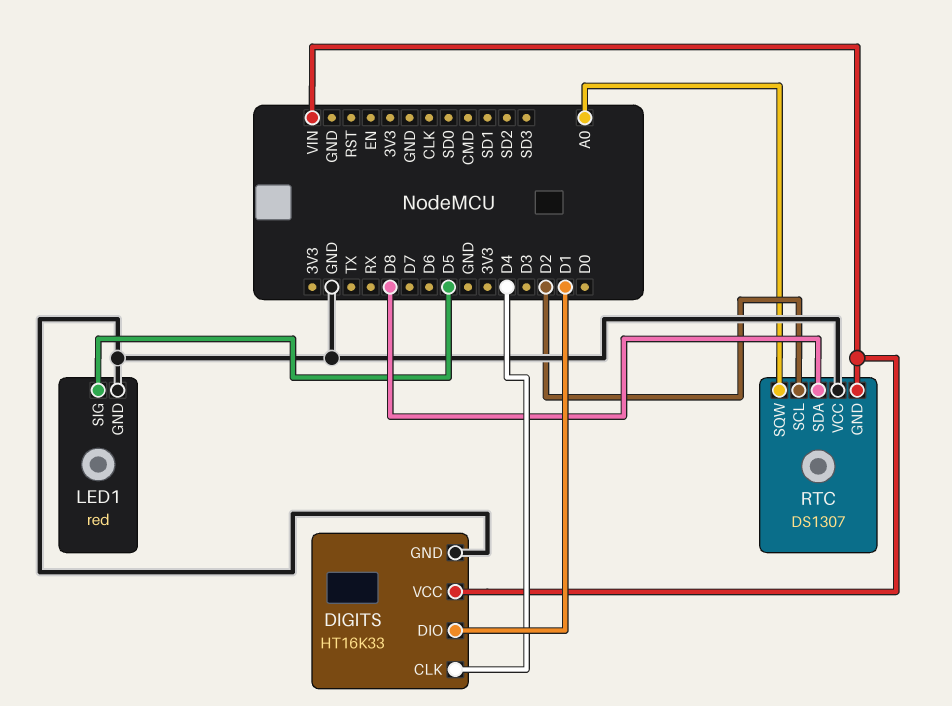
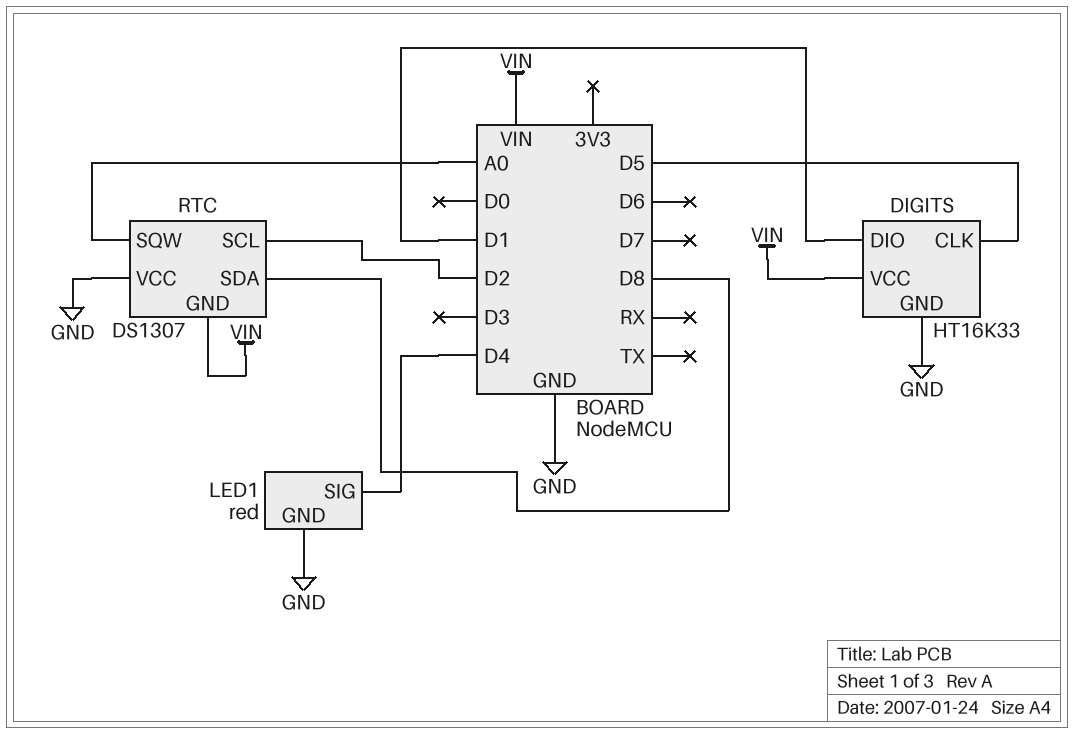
DIGITS pin CLK: D4 -> D5
LED1 pin SIG: D5 -> D4

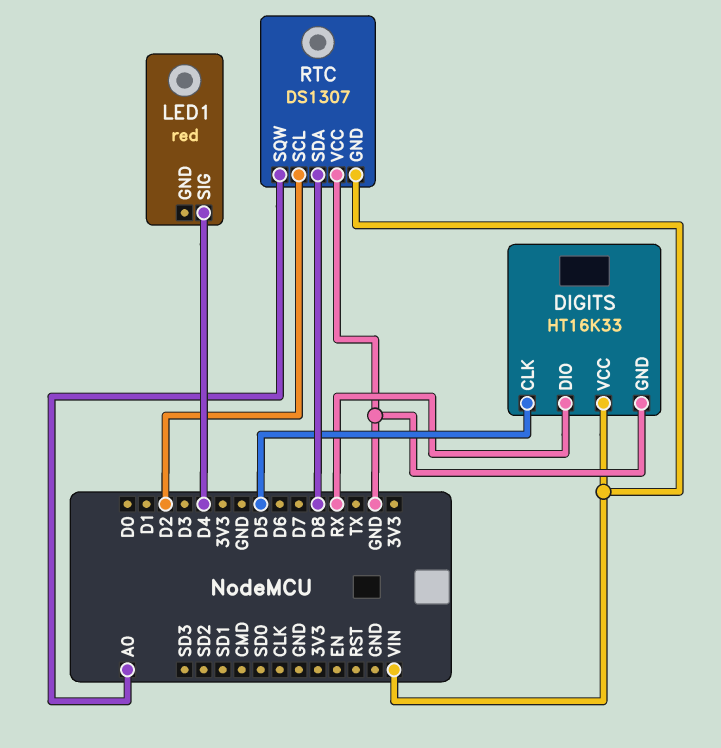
DIGITS pin DIO: D1 -> RX
LED1 pin GND: GND -> none

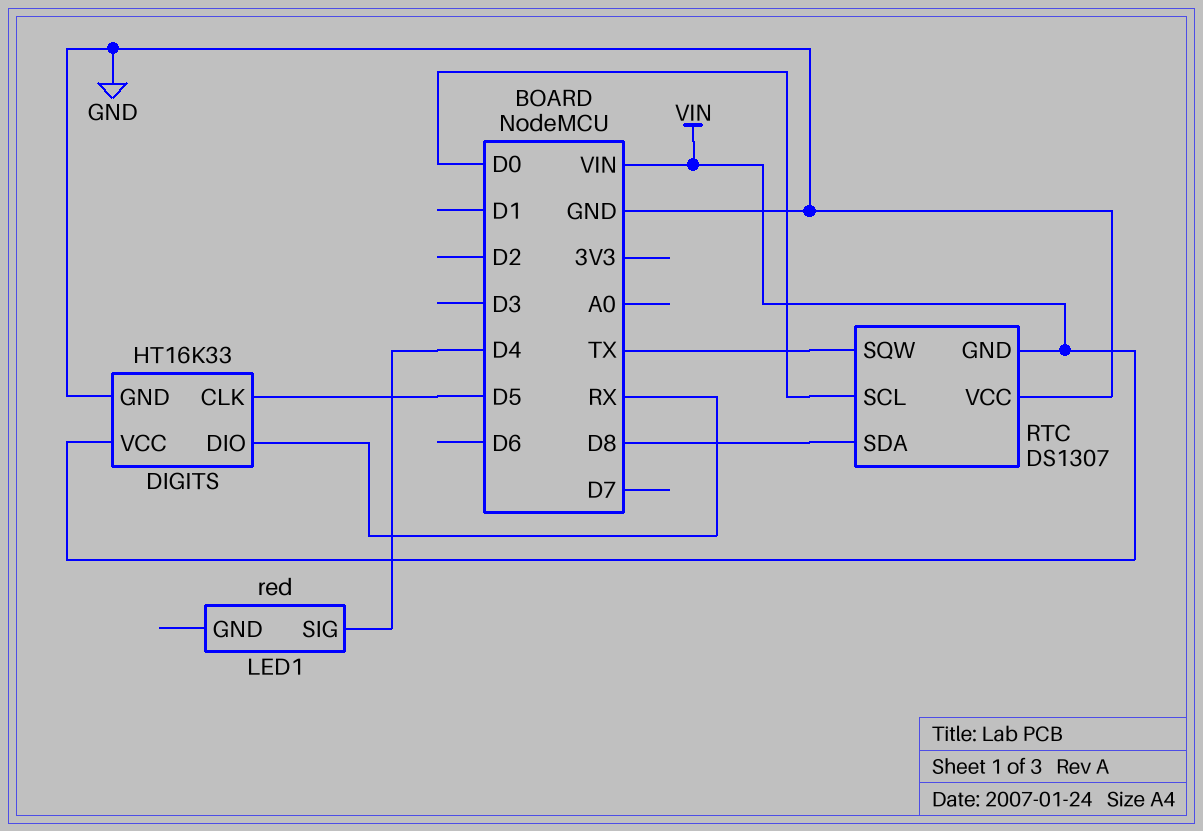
RTC pin SCL: D2 -> D0
RTC pin SQW: A0 -> TX

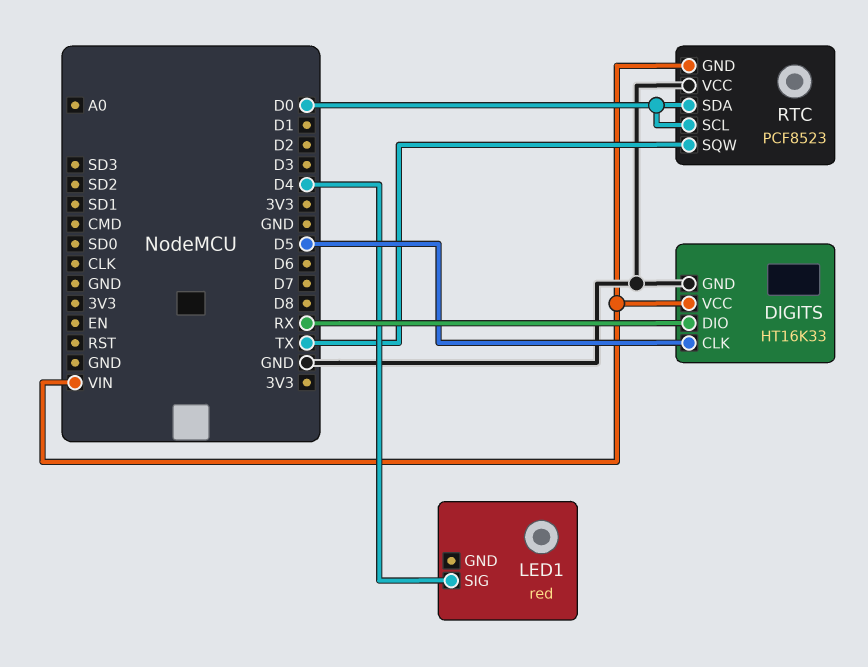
RTC: DS1307 -> PCF8523
RTC pin SDA: D8 -> D0

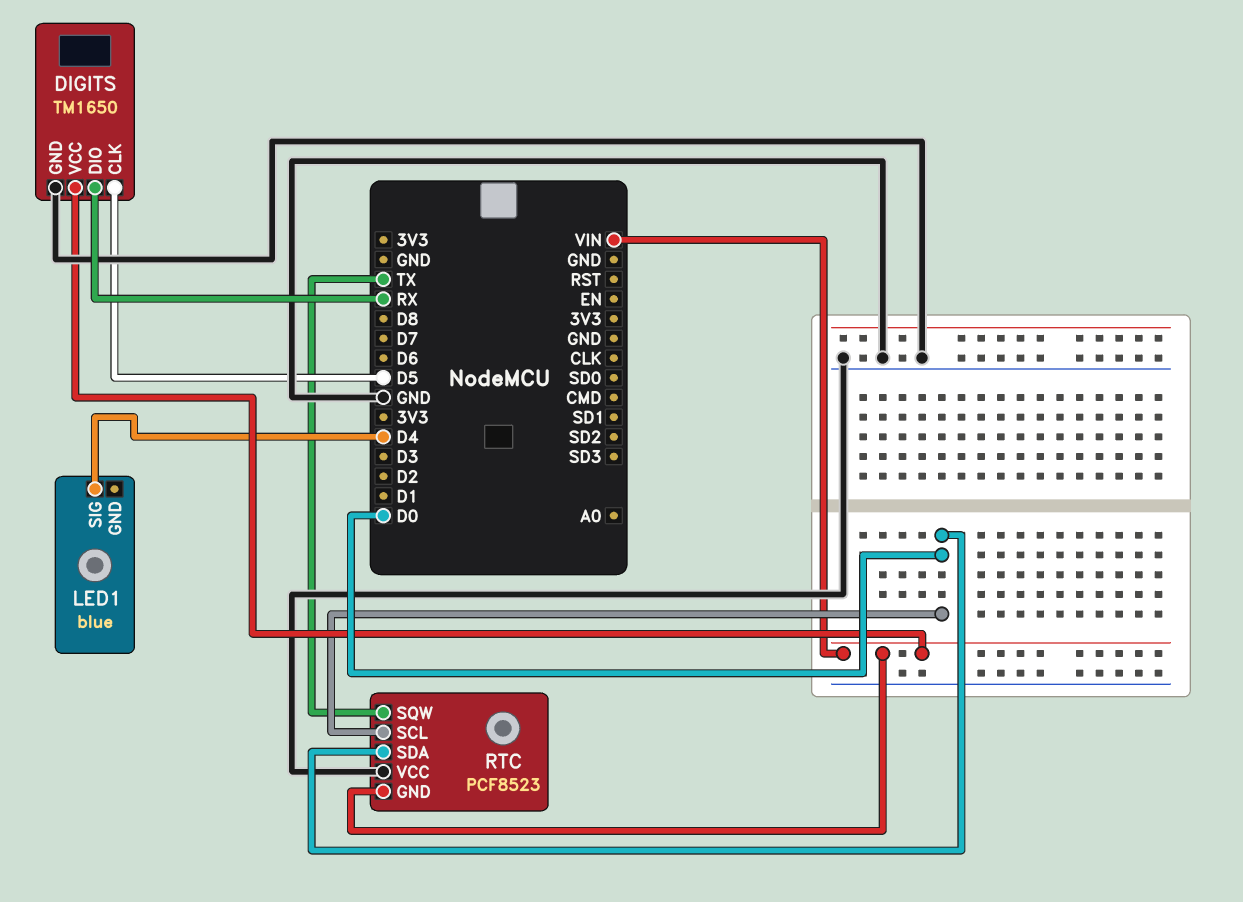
DIGITS: HT16K33 -> TM1650
LED1: red -> blue

